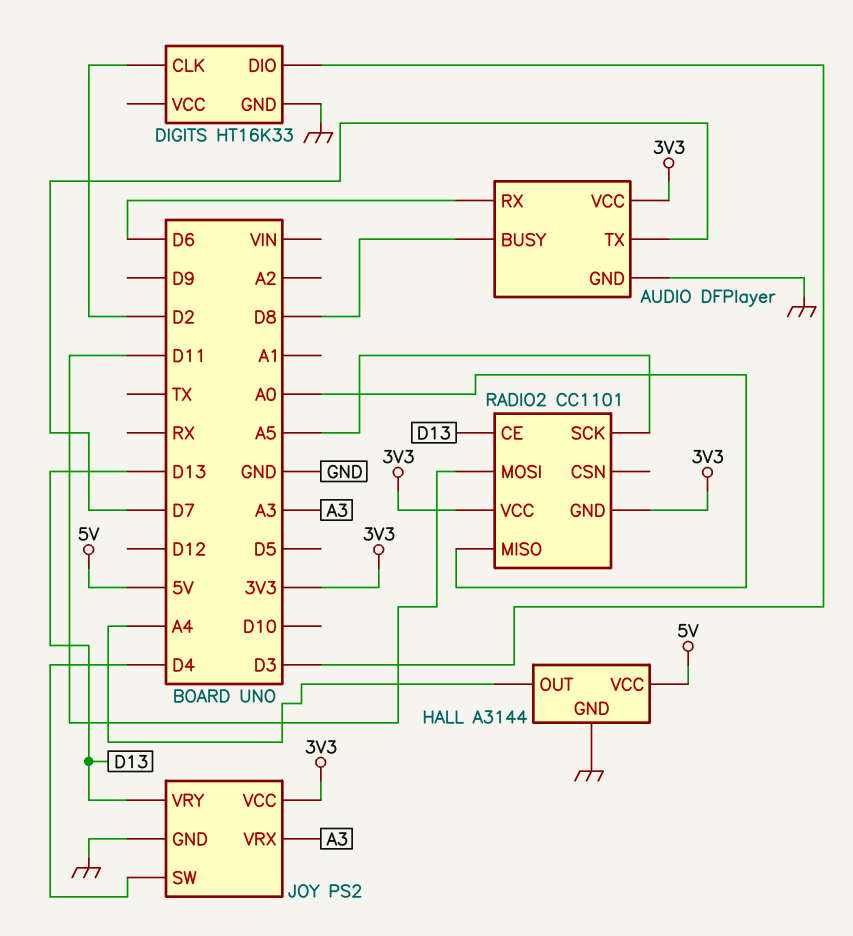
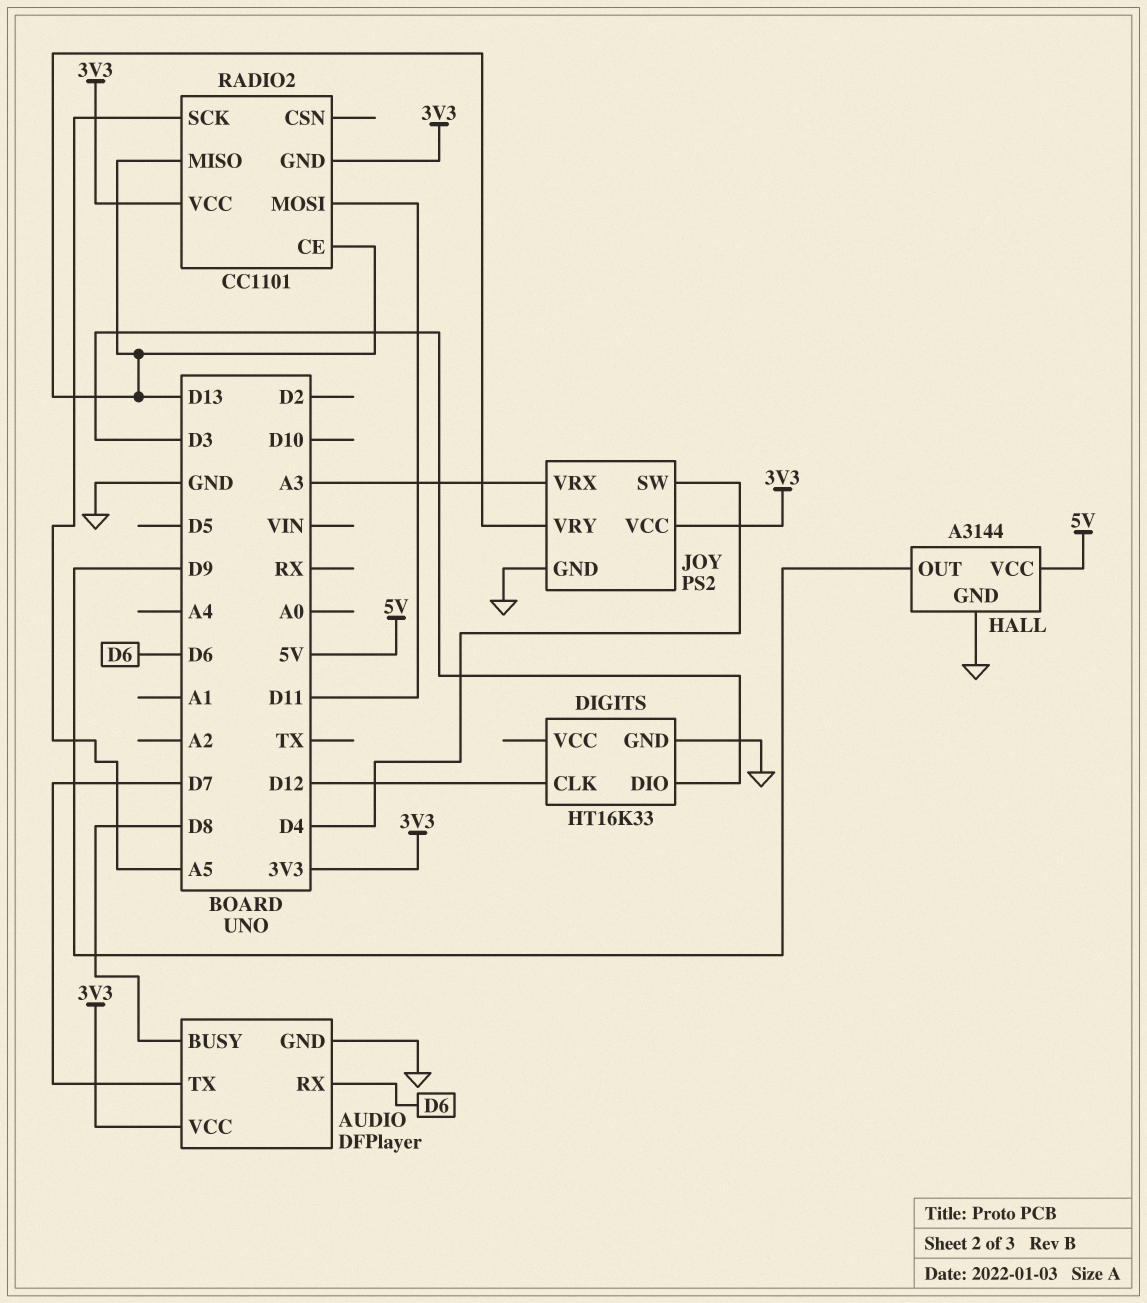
DIGITS pin CLK: D2 -> D12
HALL pin OUT: A4 -> D9
RADIO2 pin MISO: A0 -> D13

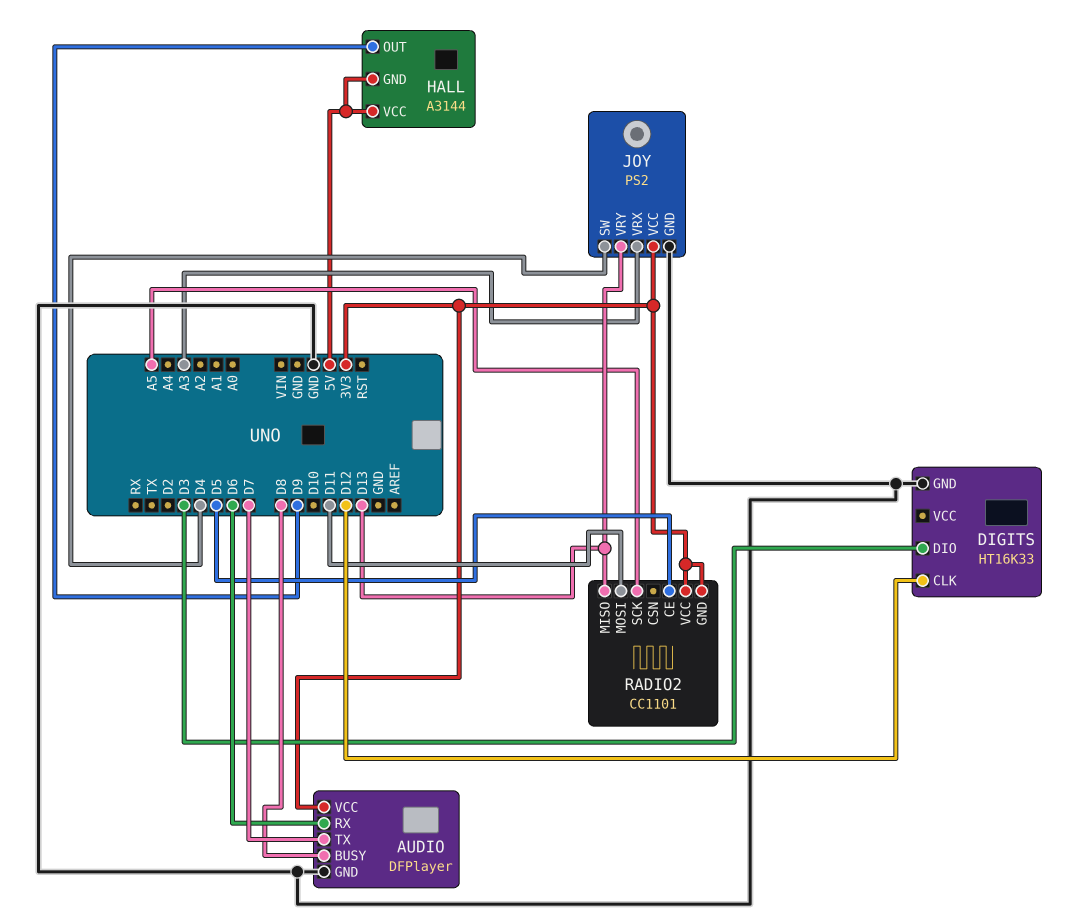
HALL pin GND: GND -> 5V
RADIO2 pin CE: D13 -> D5

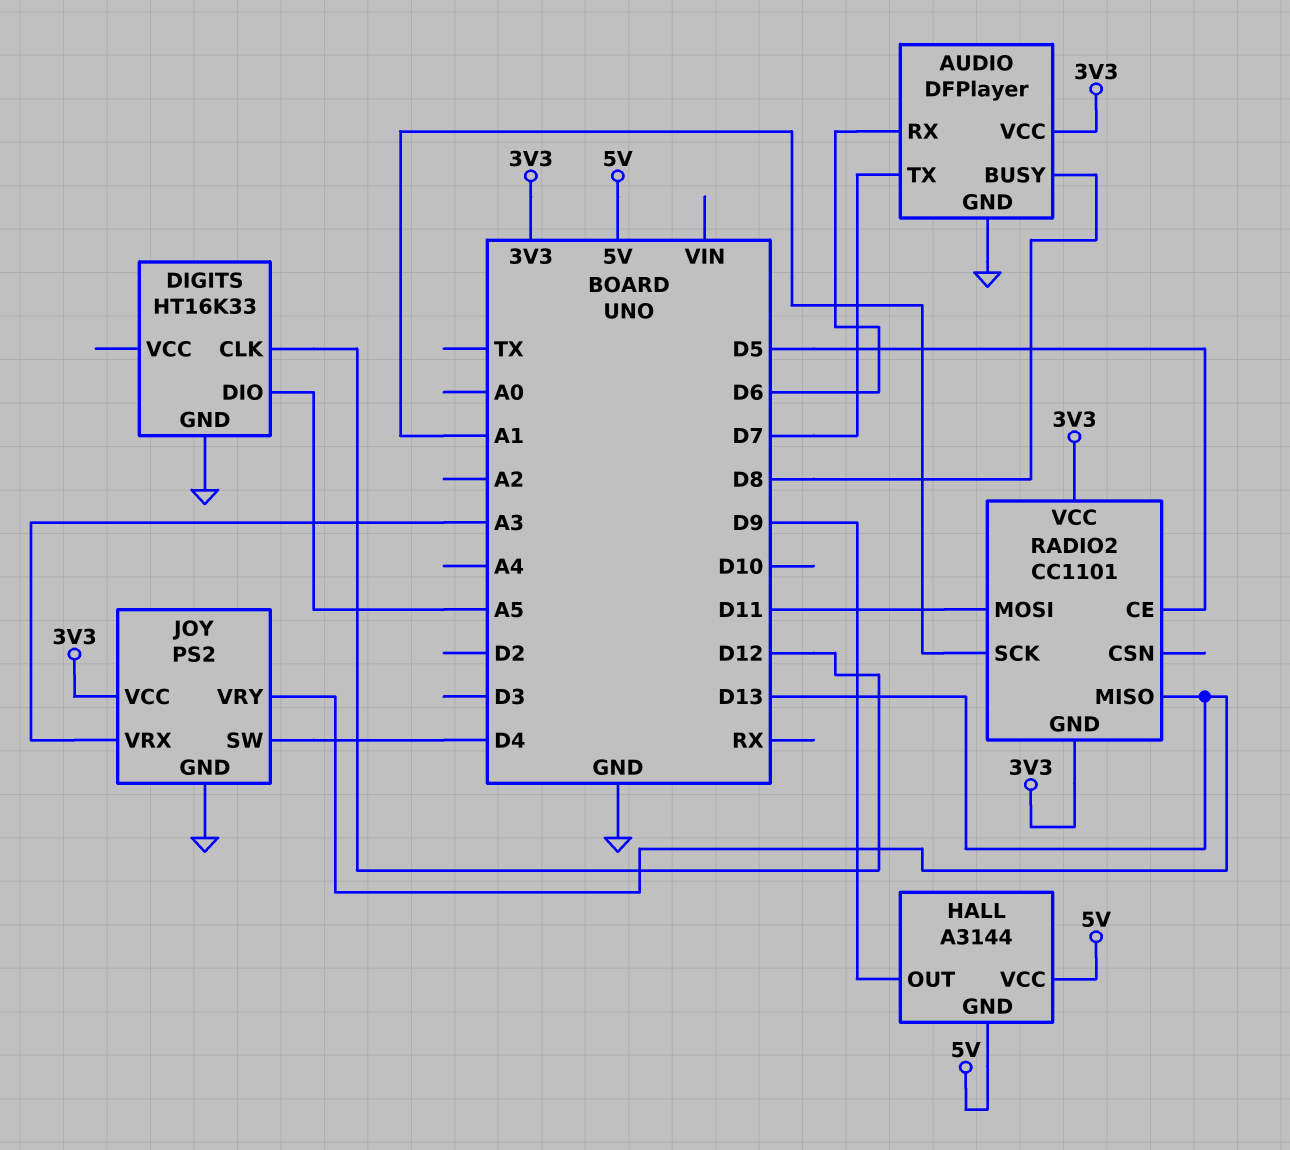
DIGITS pin DIO: D3 -> A5
RADIO2 pin SCK: A5 -> A1

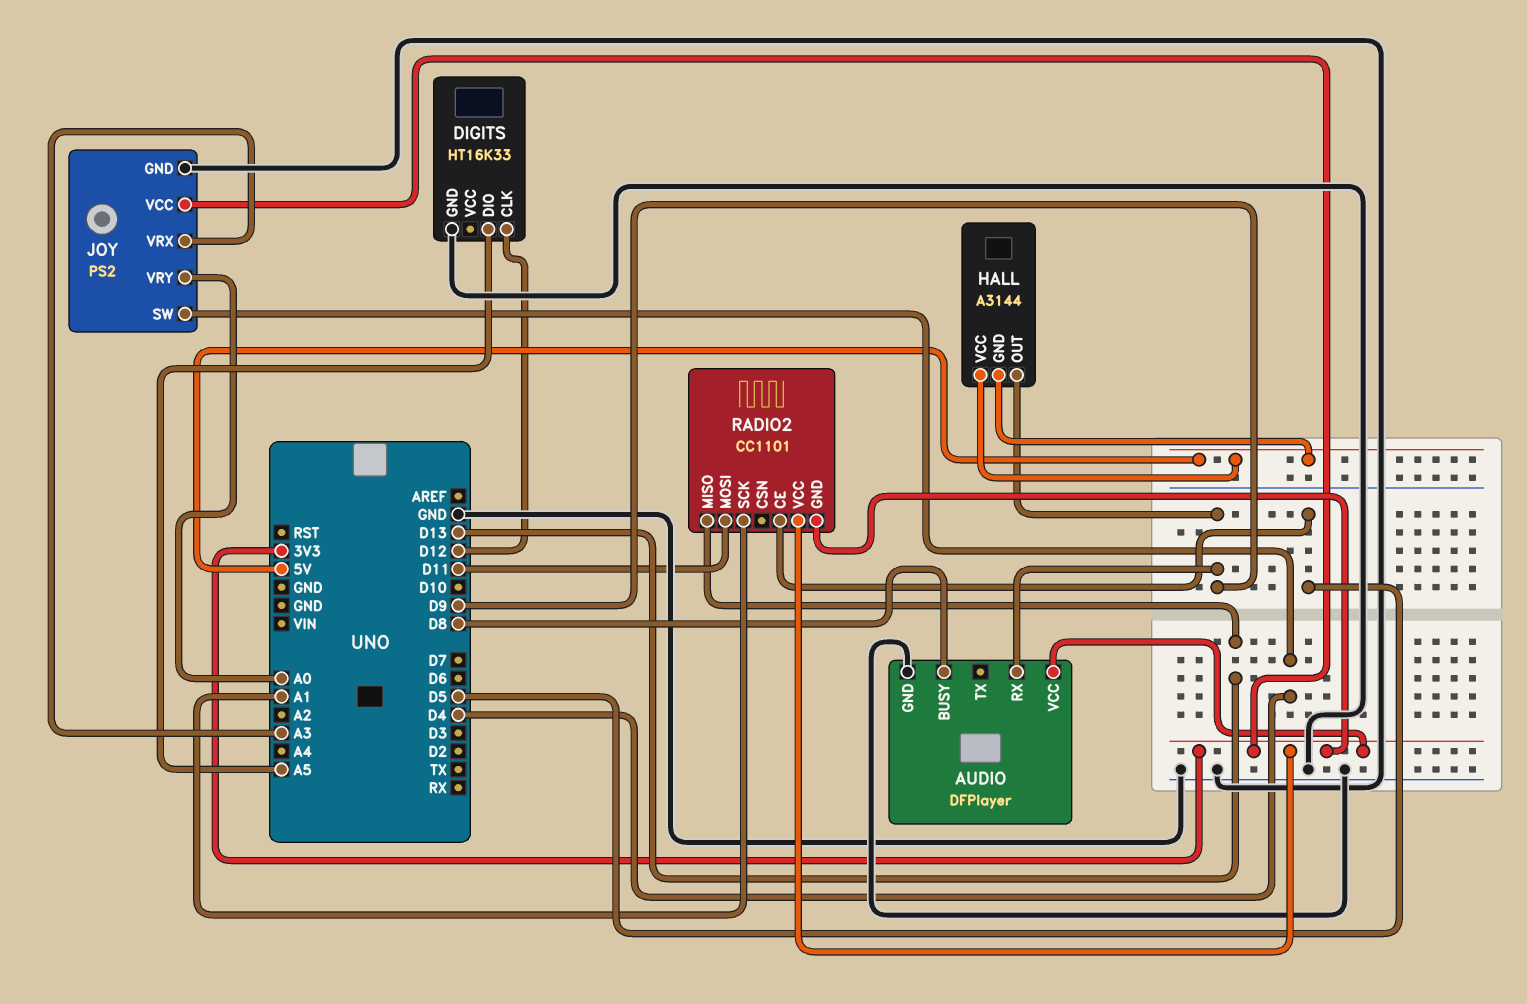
AUDIO pin RX: D6 -> D9
AUDIO pin TX: D7 -> none
JOY pin VRY: D13 -> A0

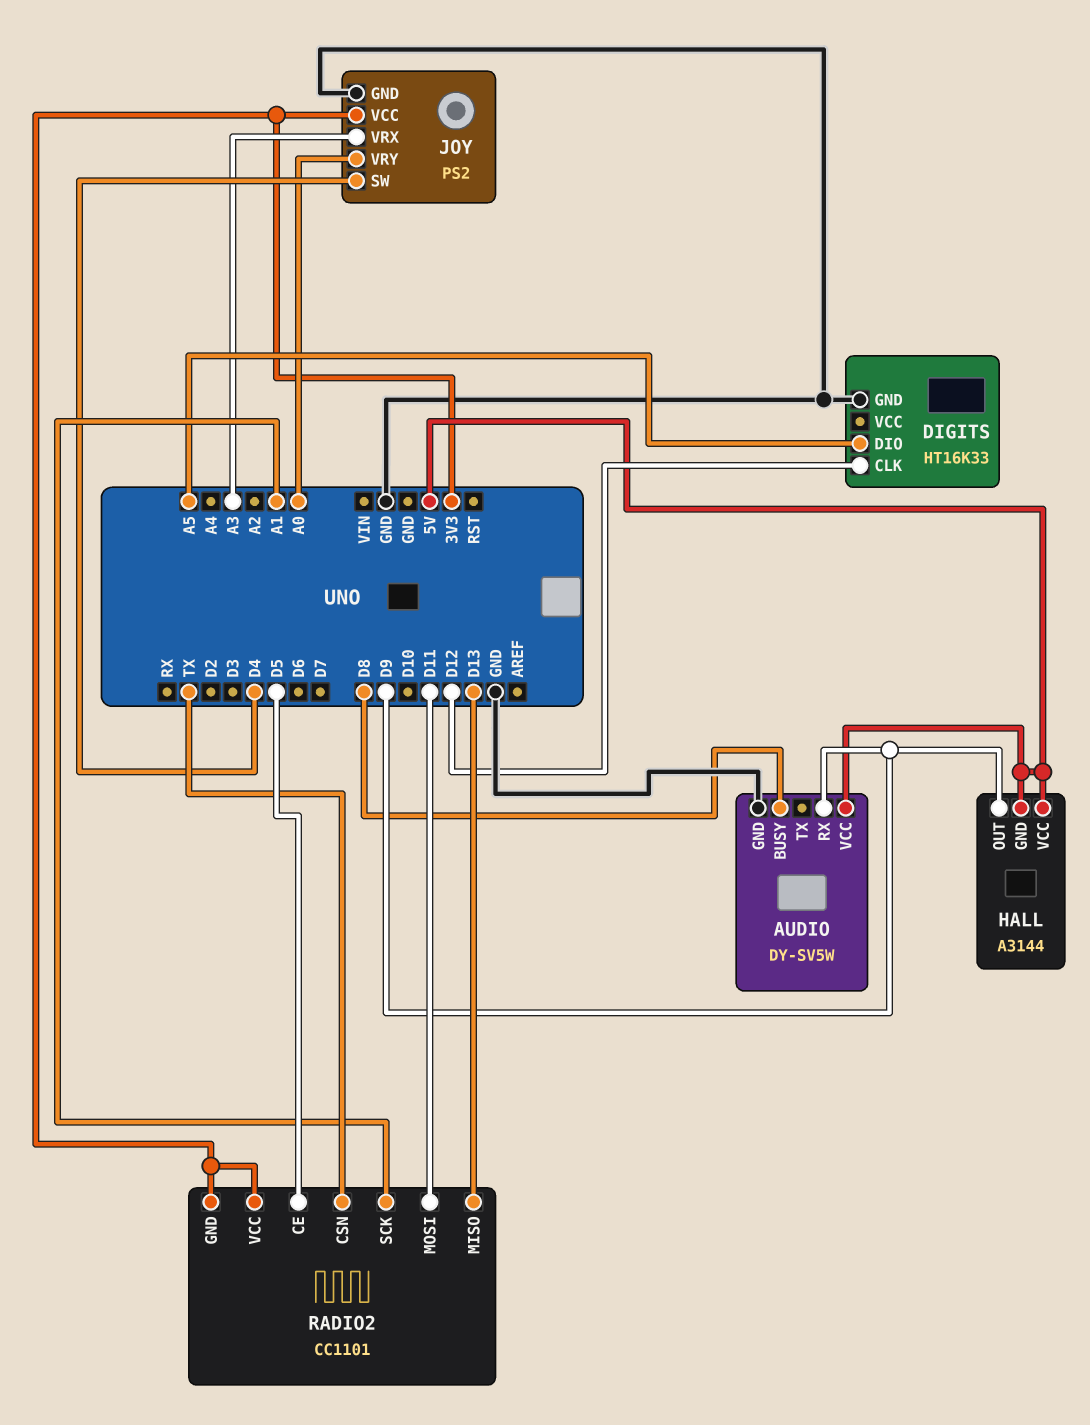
AUDIO: DFPlayer -> DY-SV5W
AUDIO pin VCC: 3V3 -> 5V
RADIO2 pin CSN: none -> TX

